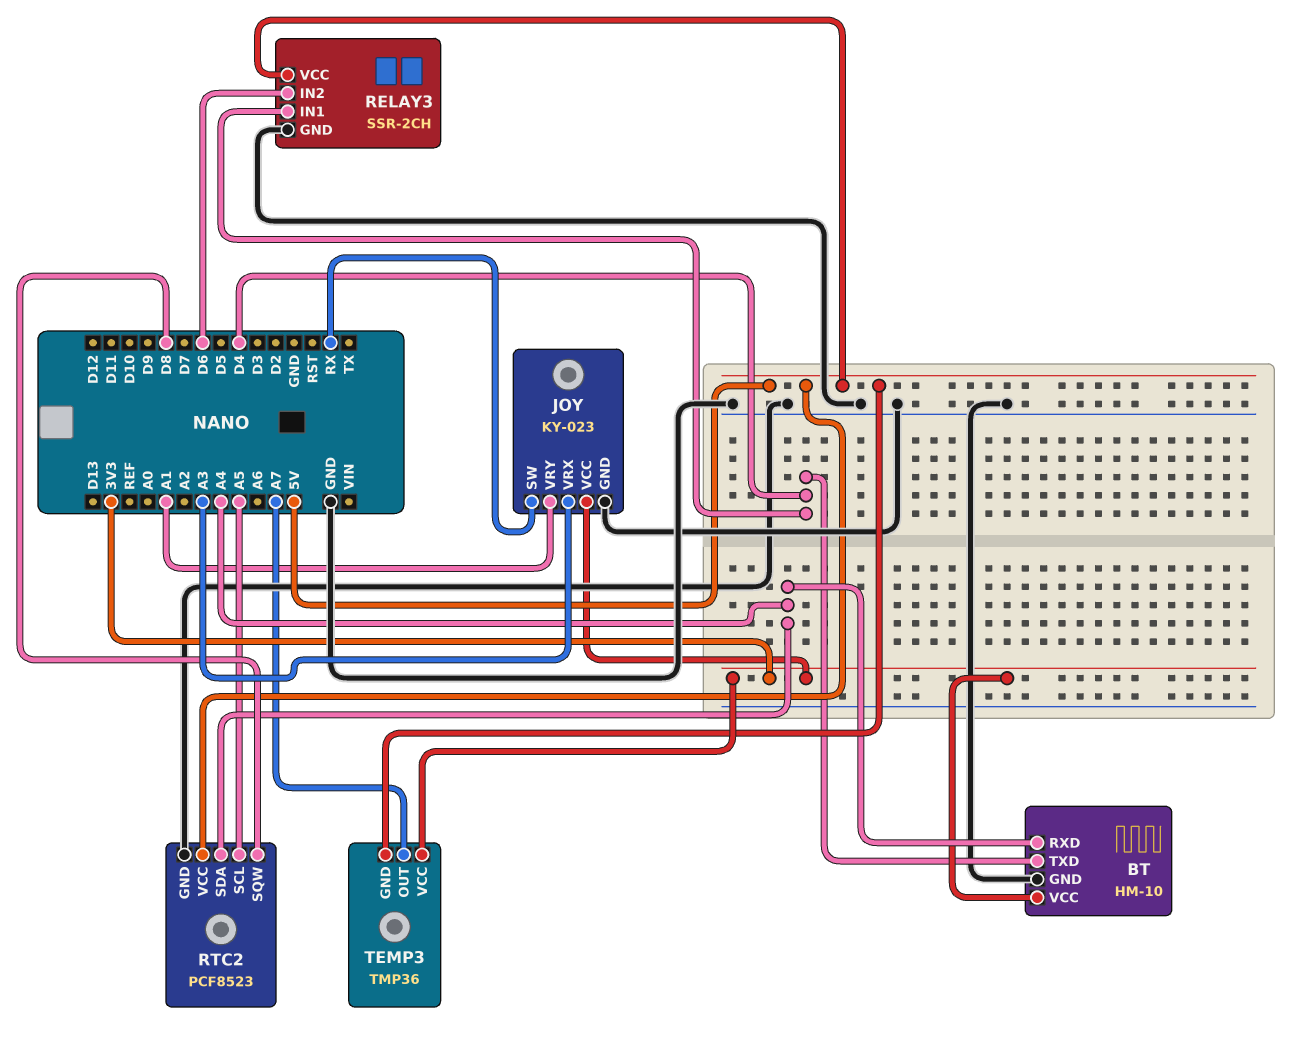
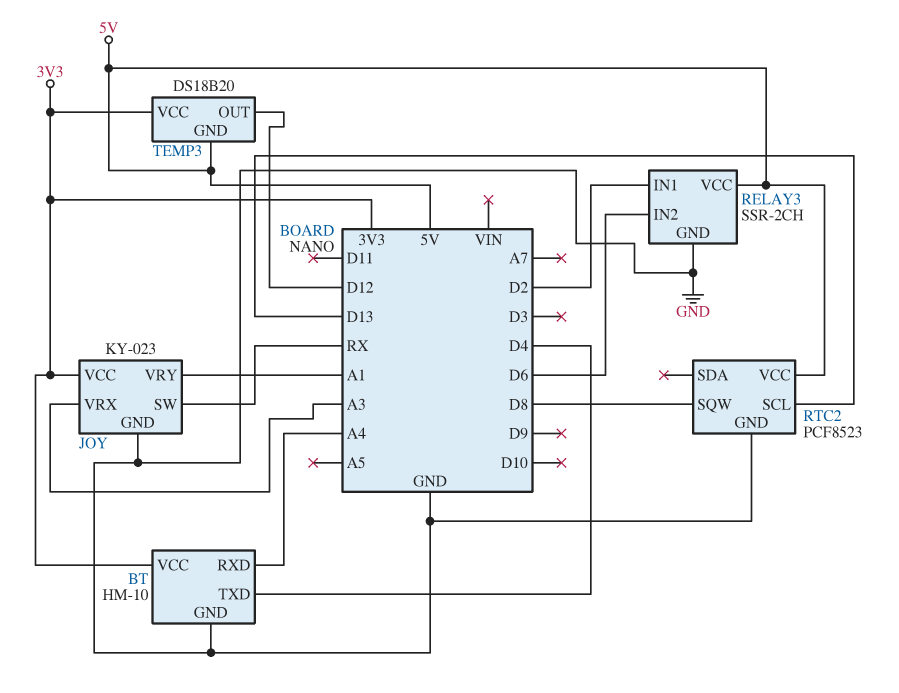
RELAY3 pin IN1: D4 -> D2
RTC2 pin SCL: A5 -> D13
RTC2 pin SDA: A4 -> none
TEMP3: TMP36 -> DS18B20
TEMP3 pin OUT: A7 -> D12

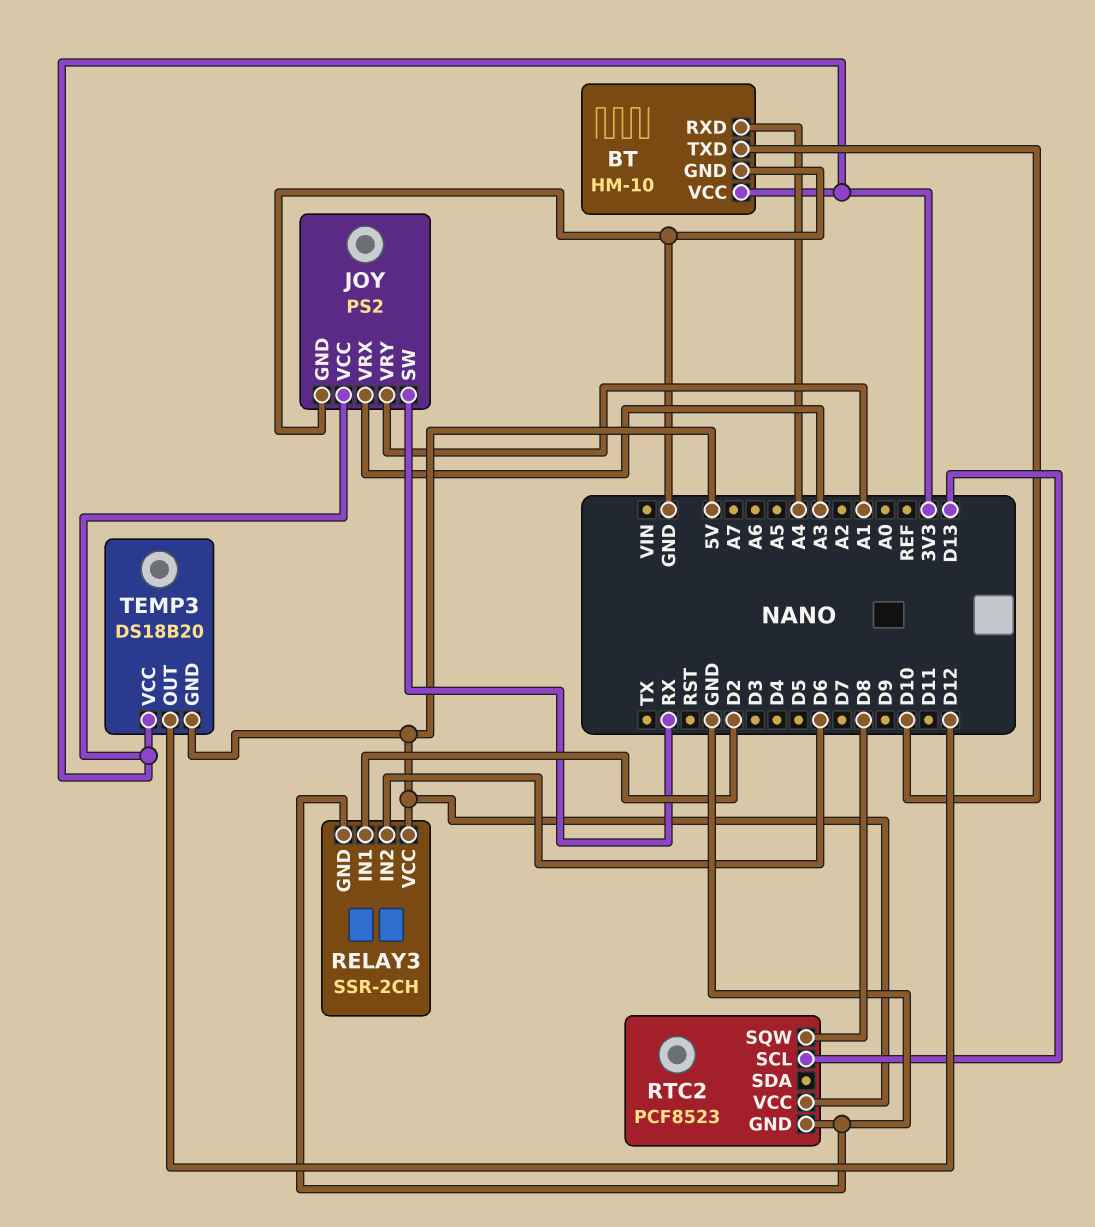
BT pin TXD: D4 -> D10
JOY: KY-023 -> PS2

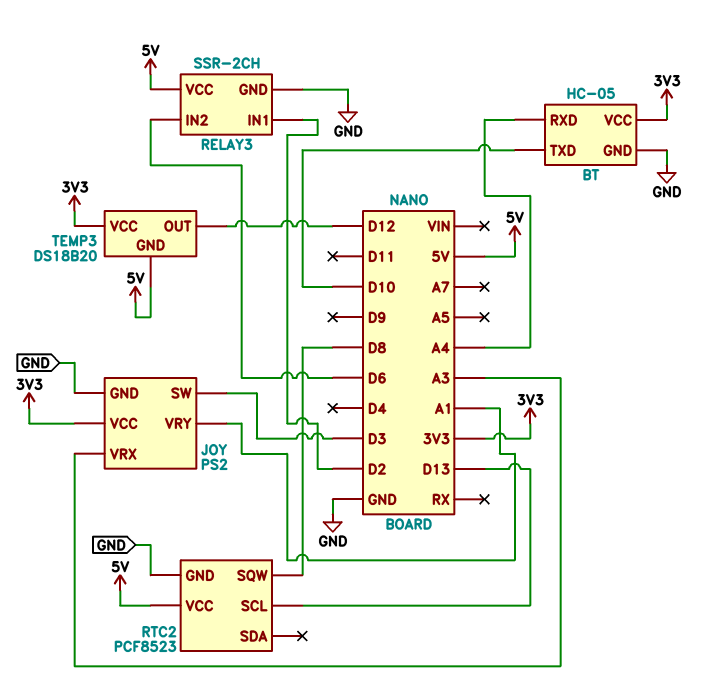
BT: HM-10 -> HC-05
JOY pin SW: RX -> D3

